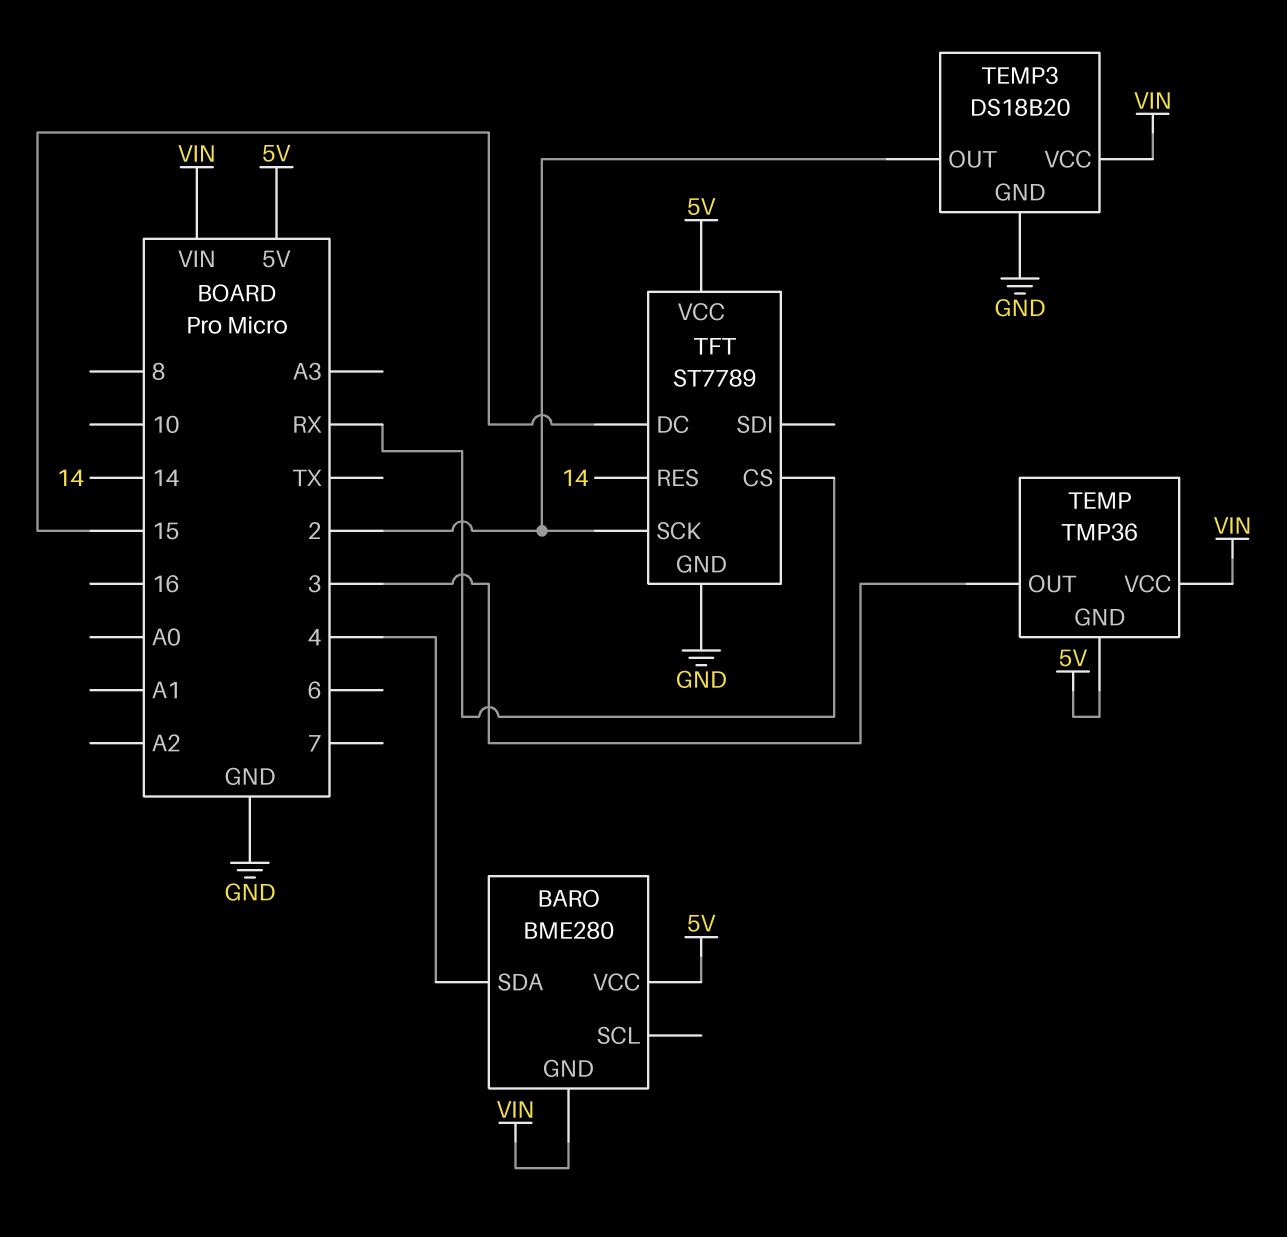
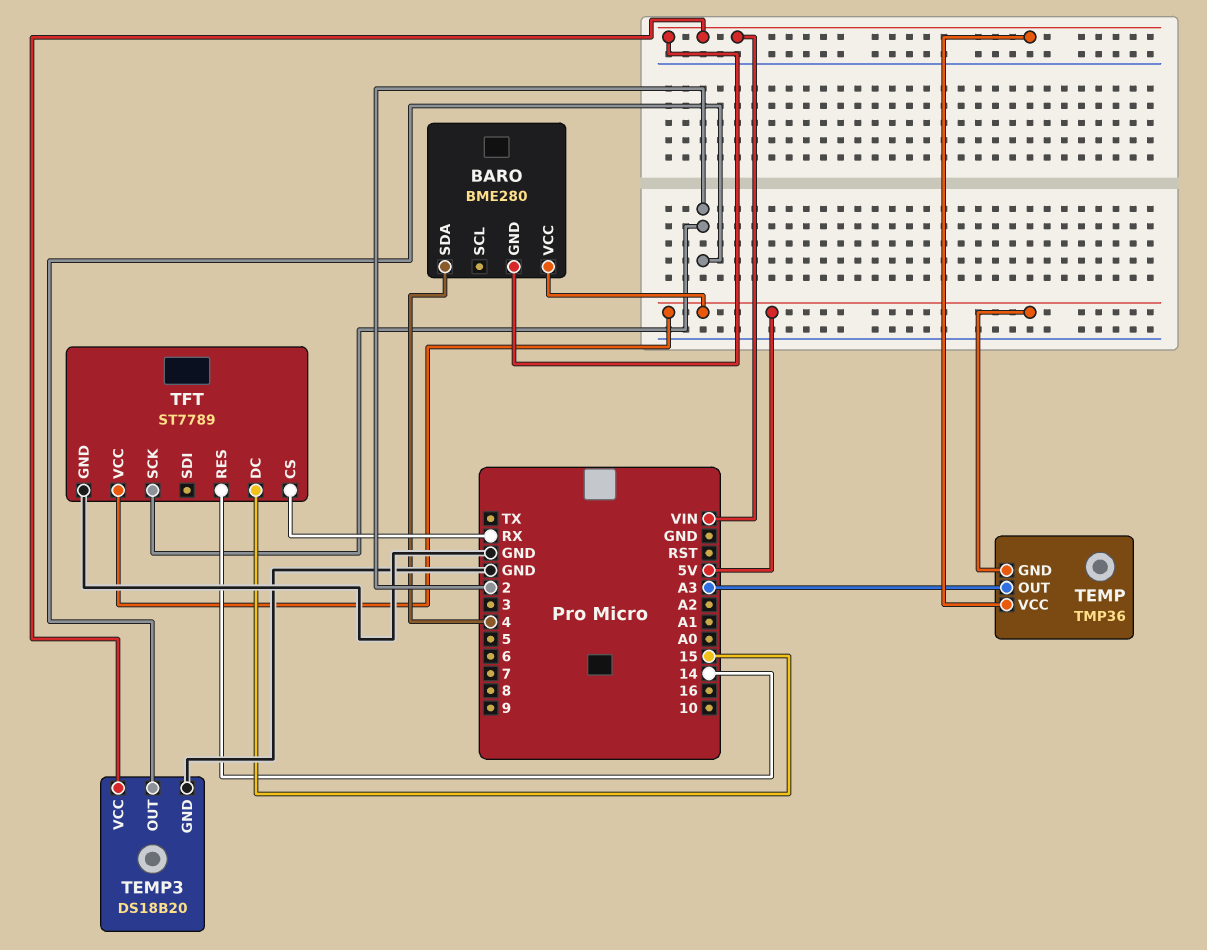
TEMP pin OUT: 3 -> A3

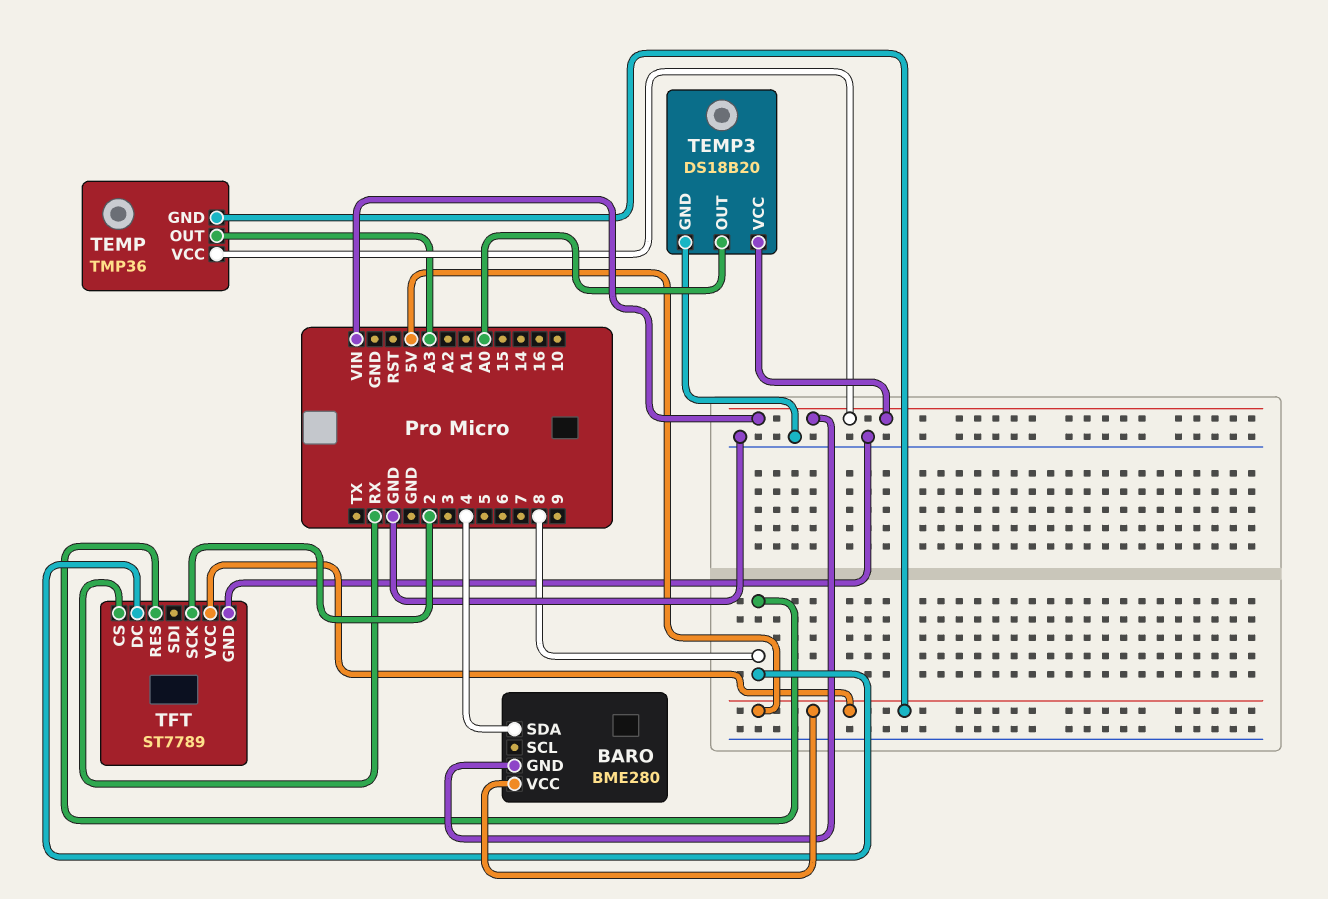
TEMP3 pin OUT: 2 -> A0
TFT pin DC: 15 -> 8
TFT pin RES: 14 -> 8

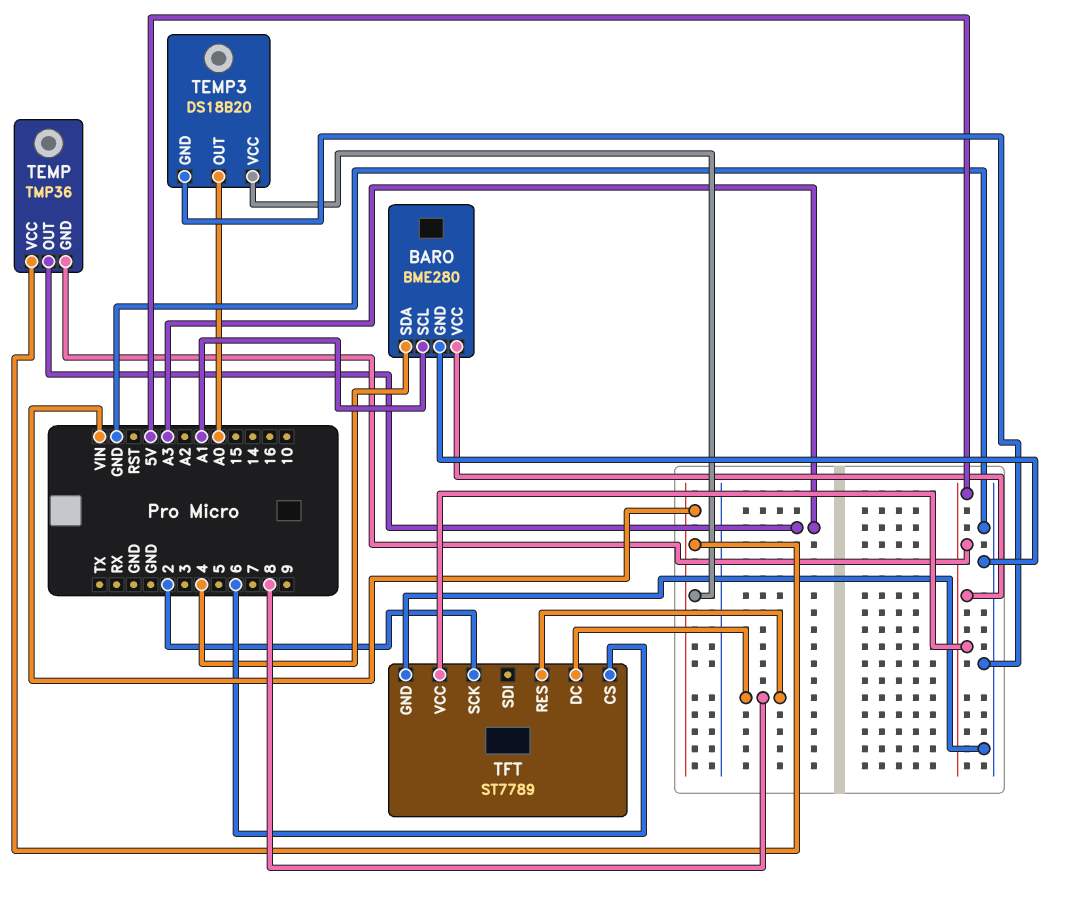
BARO pin GND: VIN -> GND
BARO pin SCL: none -> A1
TFT pin CS: RX -> 6

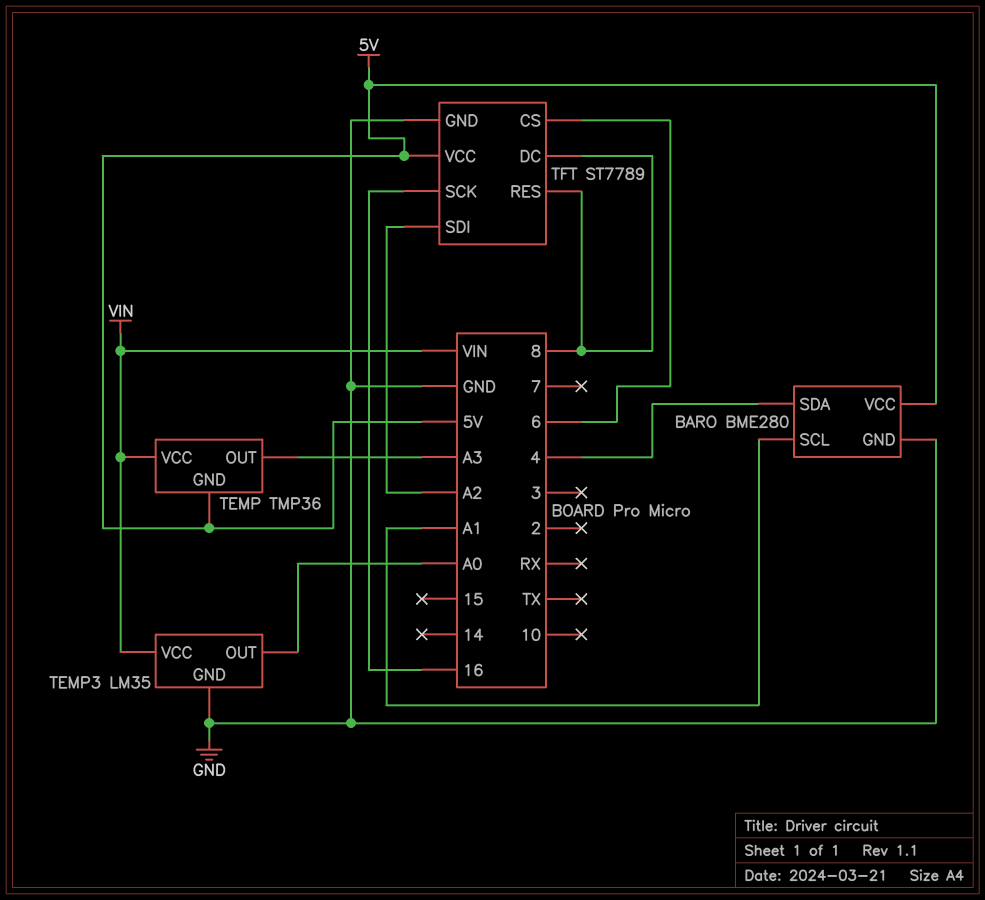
TEMP3: DS18B20 -> LM35
TFT pin SCK: 2 -> 16
TFT pin SDI: none -> A2

